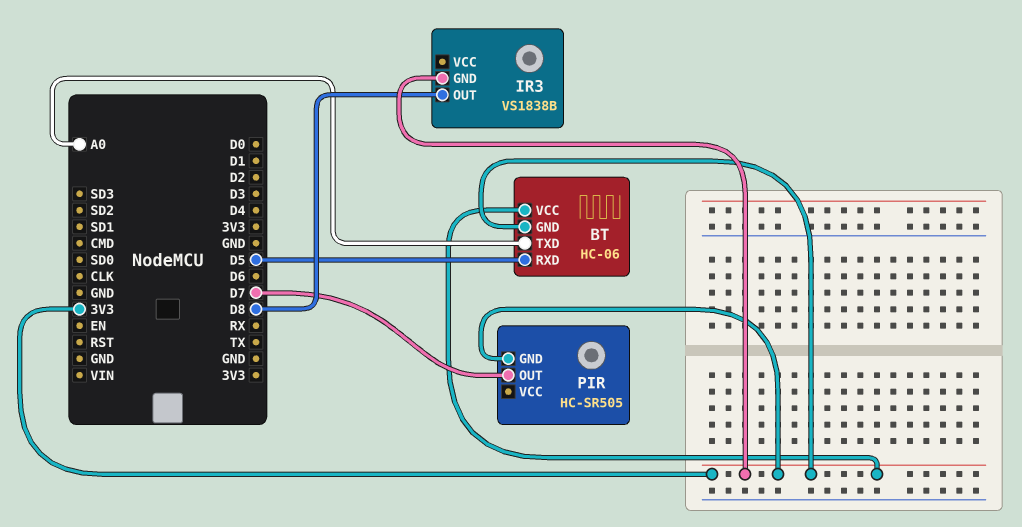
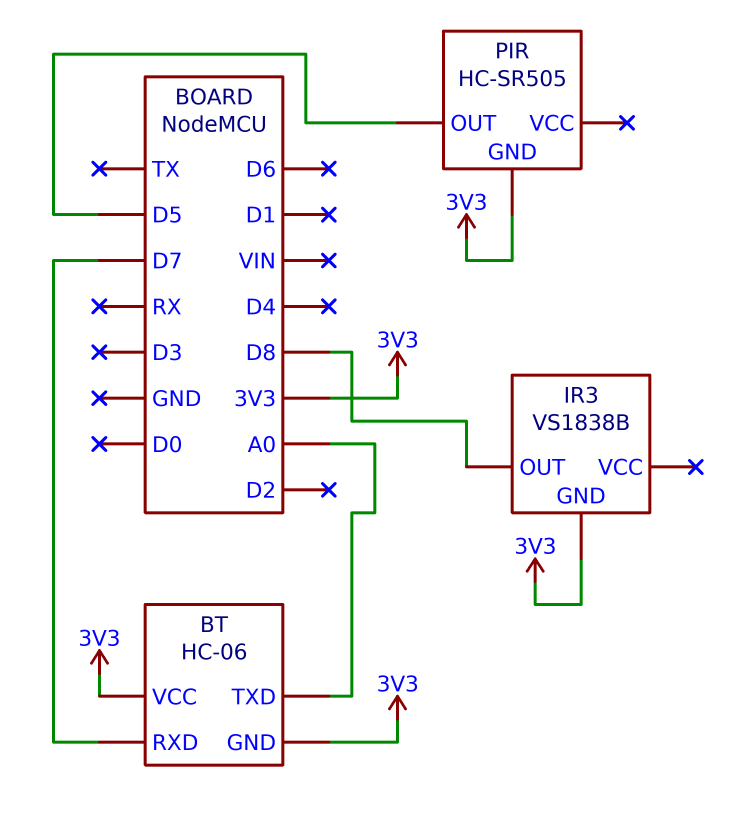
BT pin RXD: D5 -> D7
PIR pin OUT: D7 -> D5

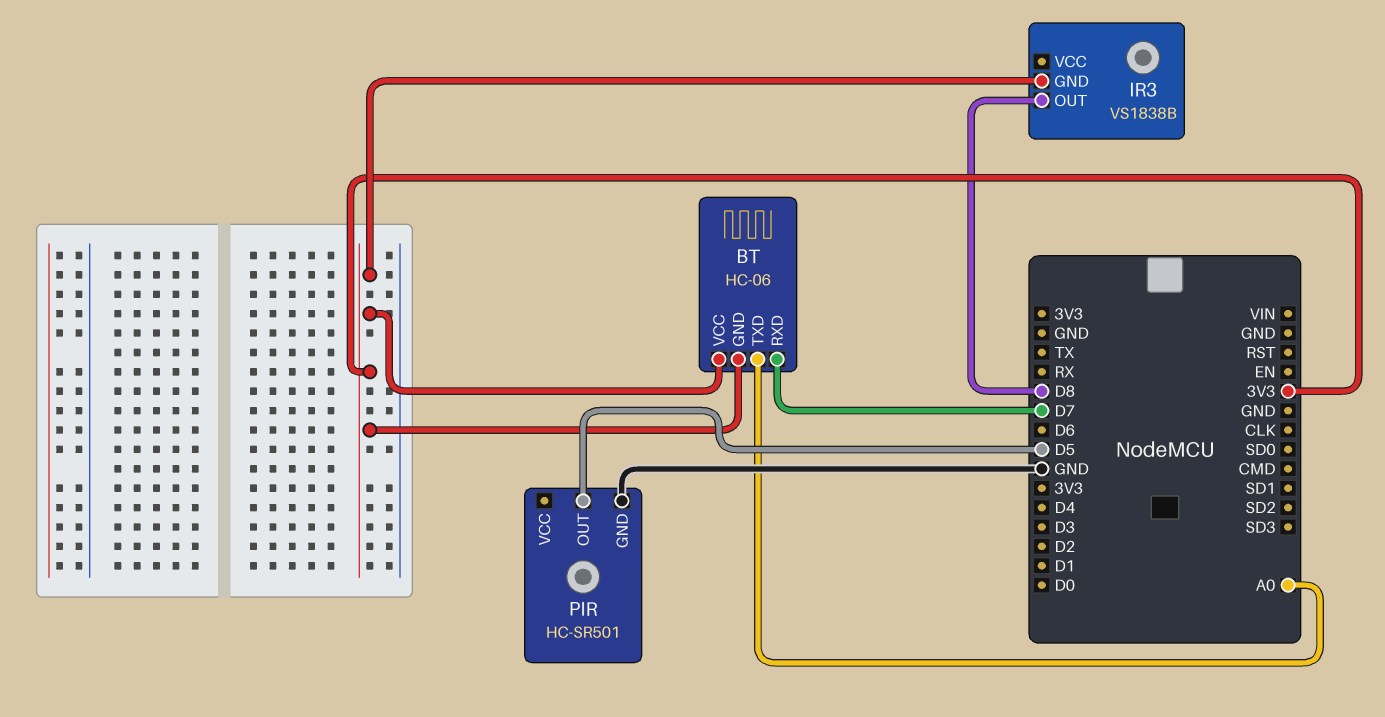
PIR: HC-SR505 -> HC-SR501
PIR pin GND: 3V3 -> GND

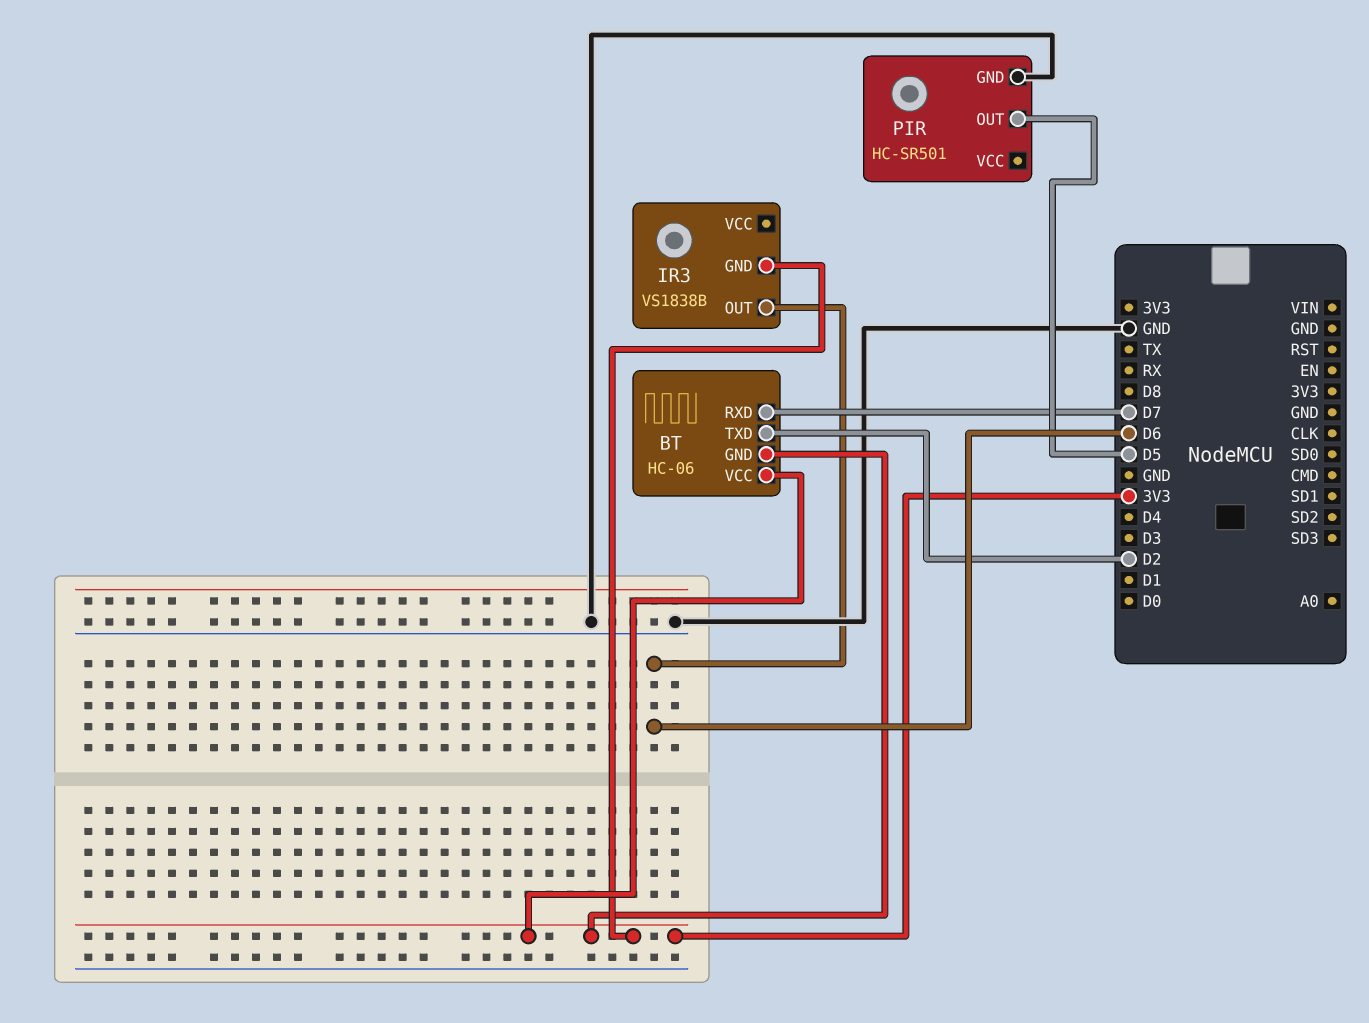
BT pin TXD: A0 -> D2
IR3 pin OUT: D8 -> D6

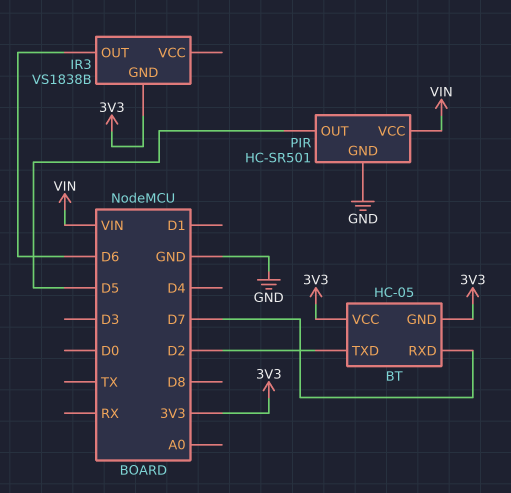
BT: HC-06 -> HC-05
PIR pin VCC: none -> VIN

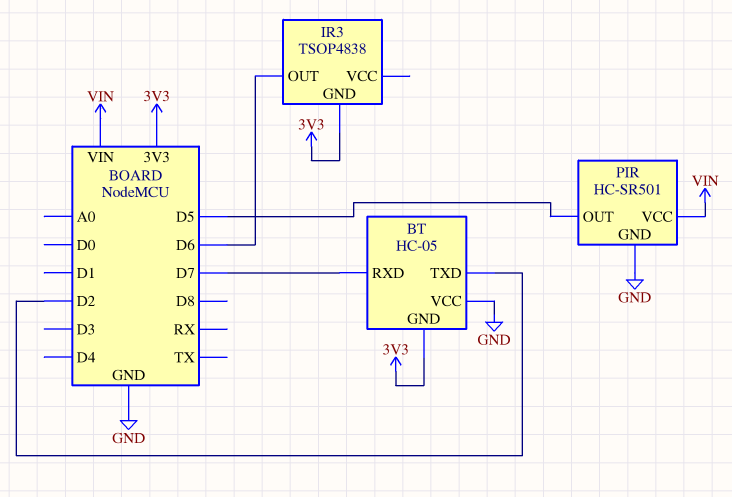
BT pin VCC: 3V3 -> GND
IR3: VS1838B -> TSOP4838

